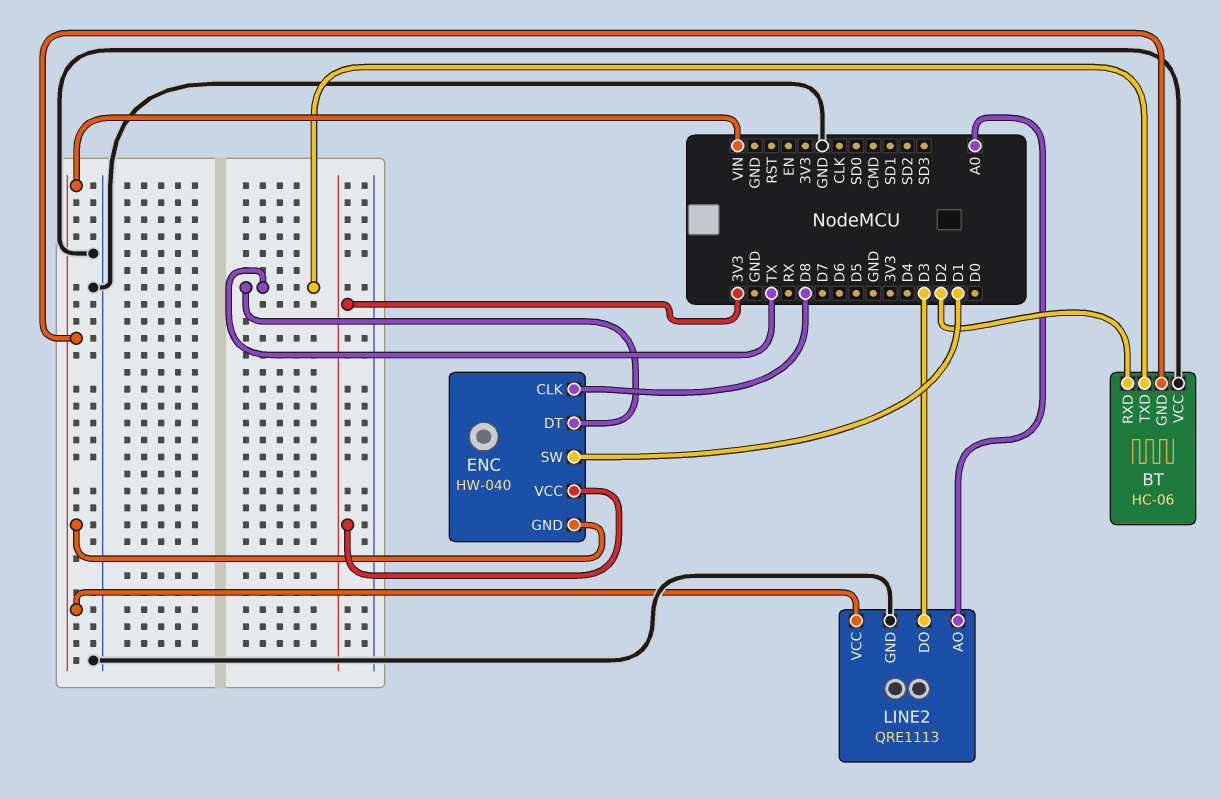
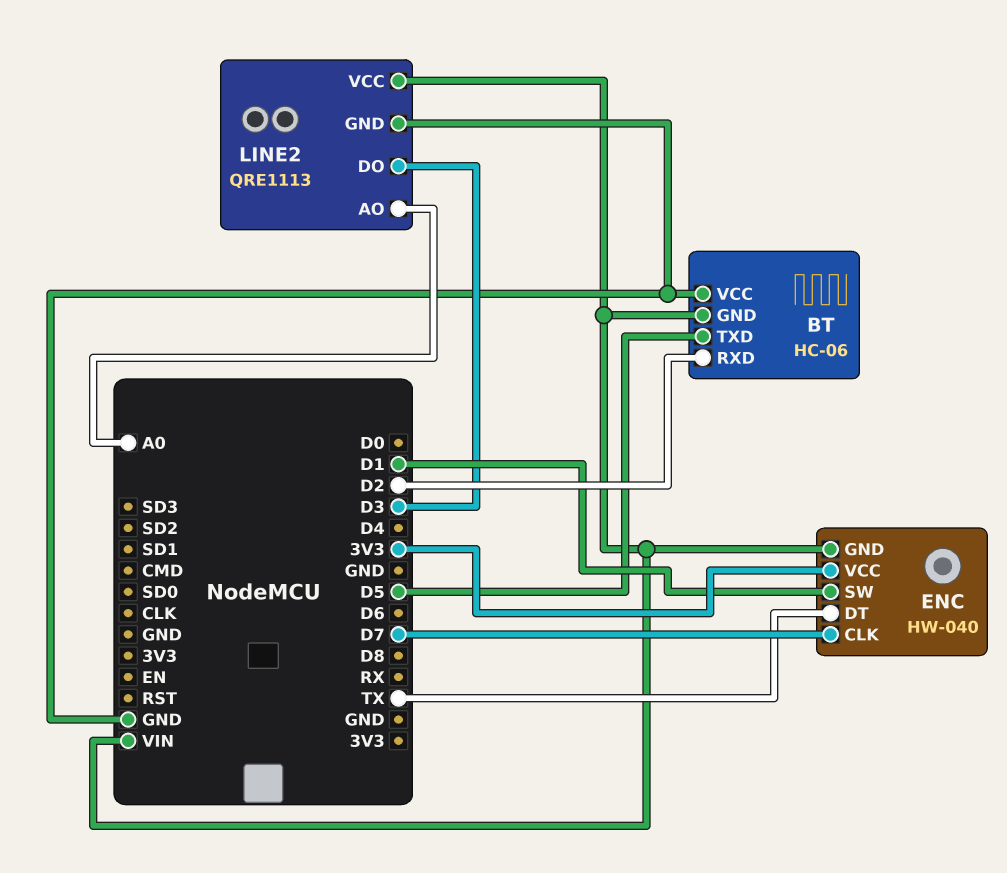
BT pin TXD: TX -> D5
ENC pin CLK: D8 -> D7

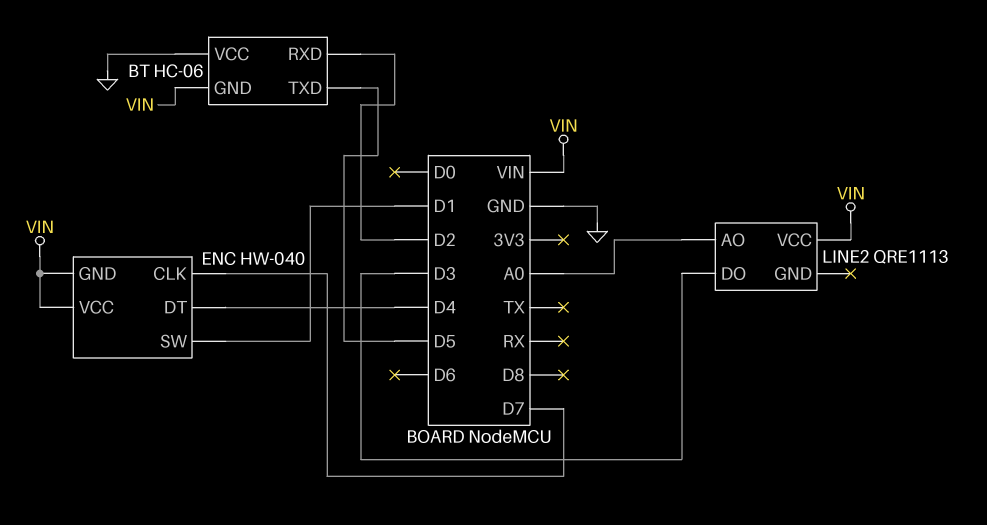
ENC pin DT: TX -> D4
ENC pin VCC: 3V3 -> VIN
LINE2 pin GND: GND -> none

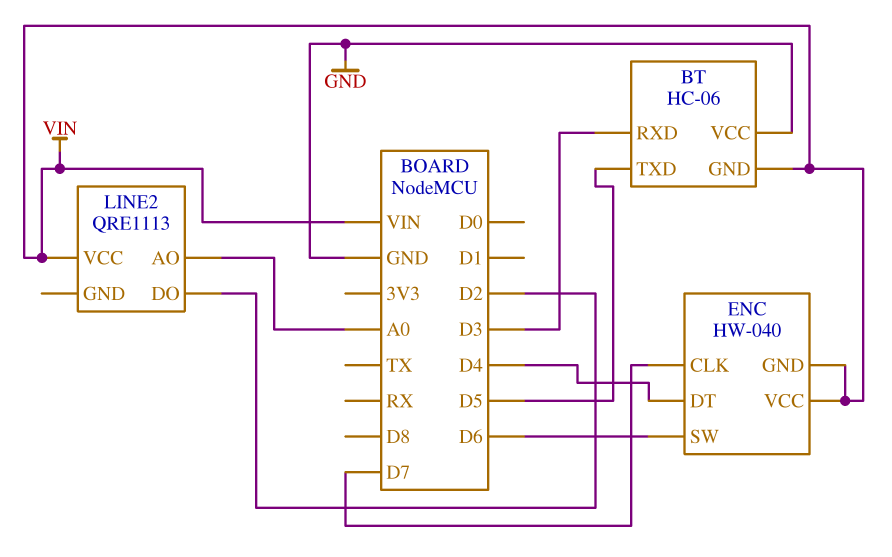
BT pin RXD: D2 -> D3
ENC pin SW: D1 -> D6
LINE2 pin DO: D3 -> D2

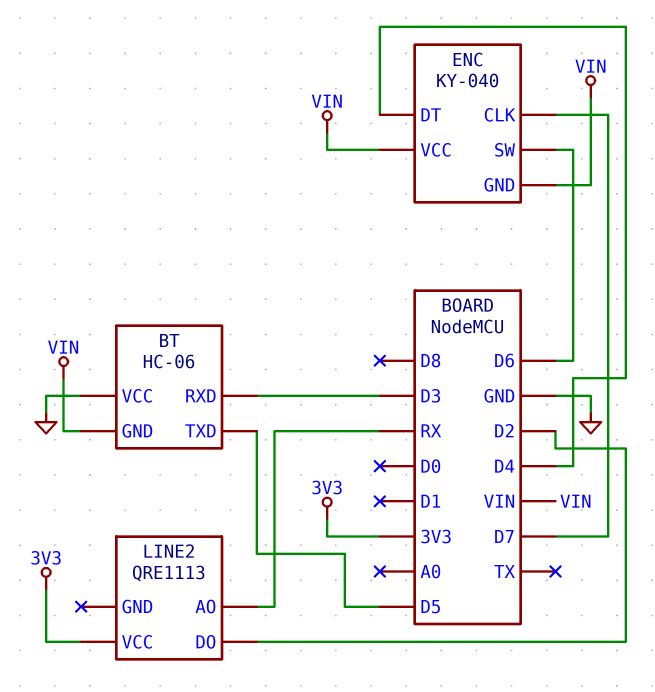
ENC: HW-040 -> KY-040
LINE2 pin AO: A0 -> RX
LINE2 pin VCC: VIN -> 3V3

